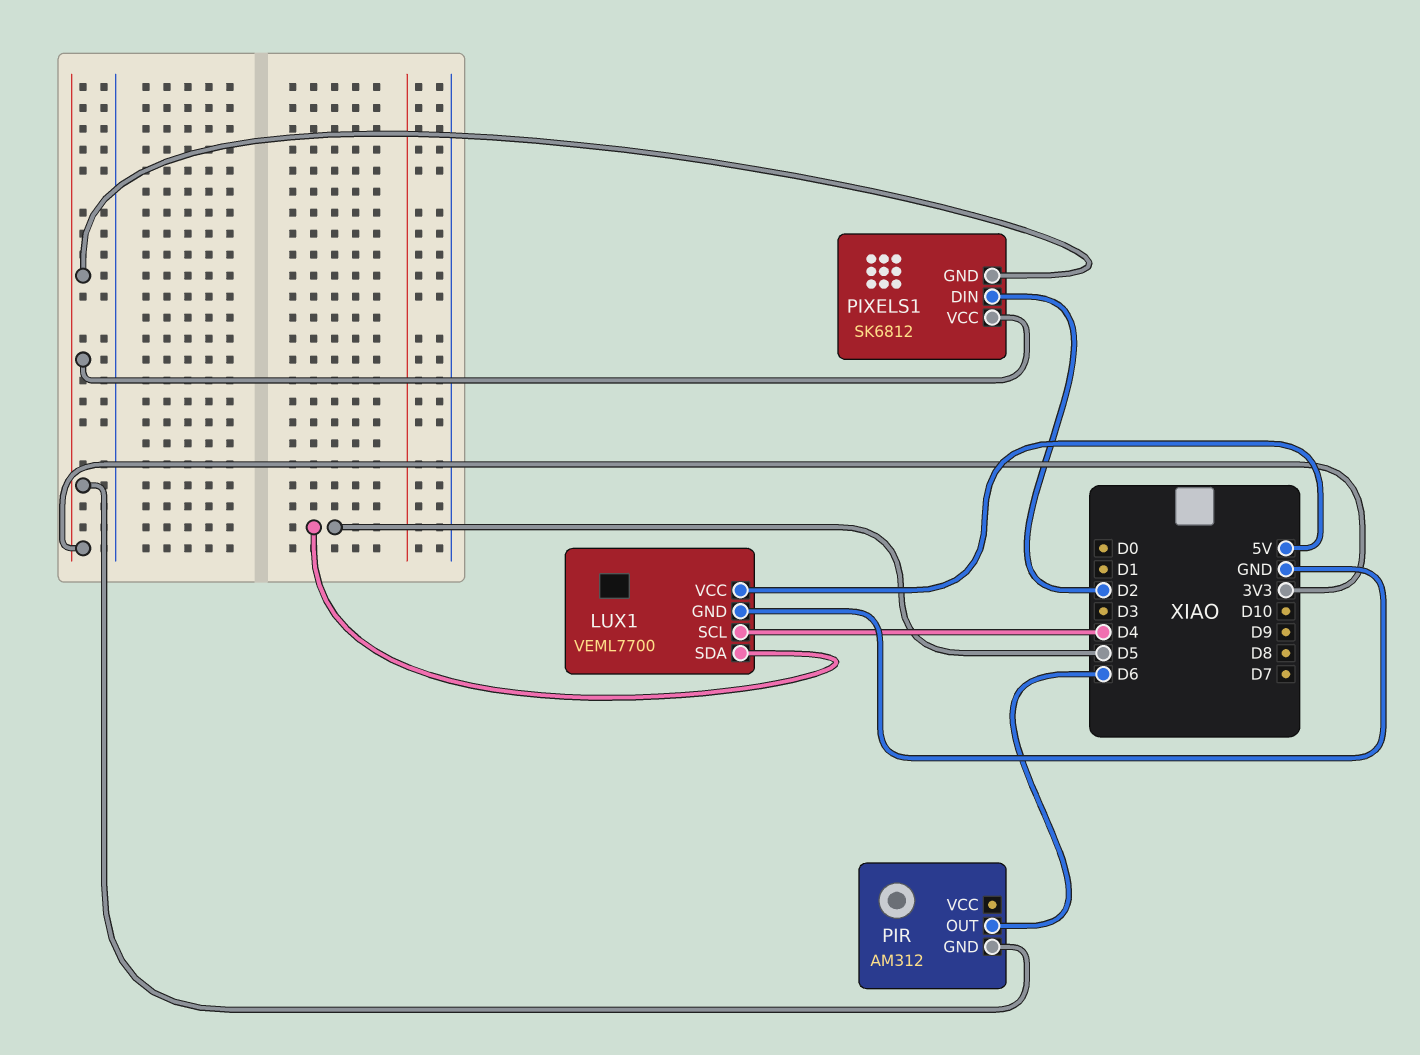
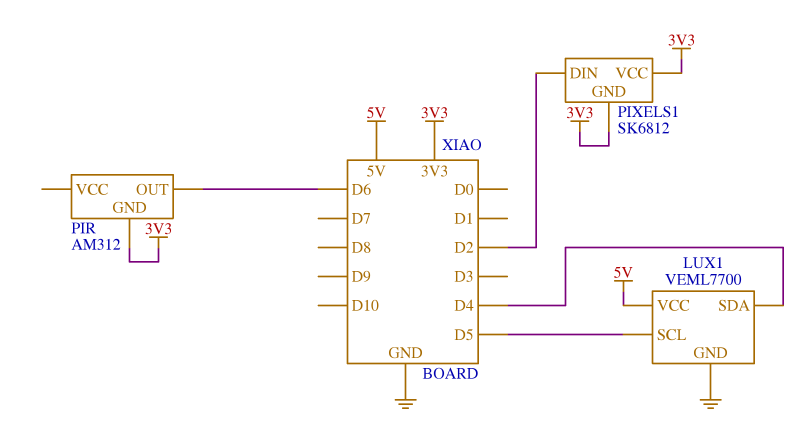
LUX1 pin SCL: D4 -> D5
LUX1 pin SDA: D5 -> D4

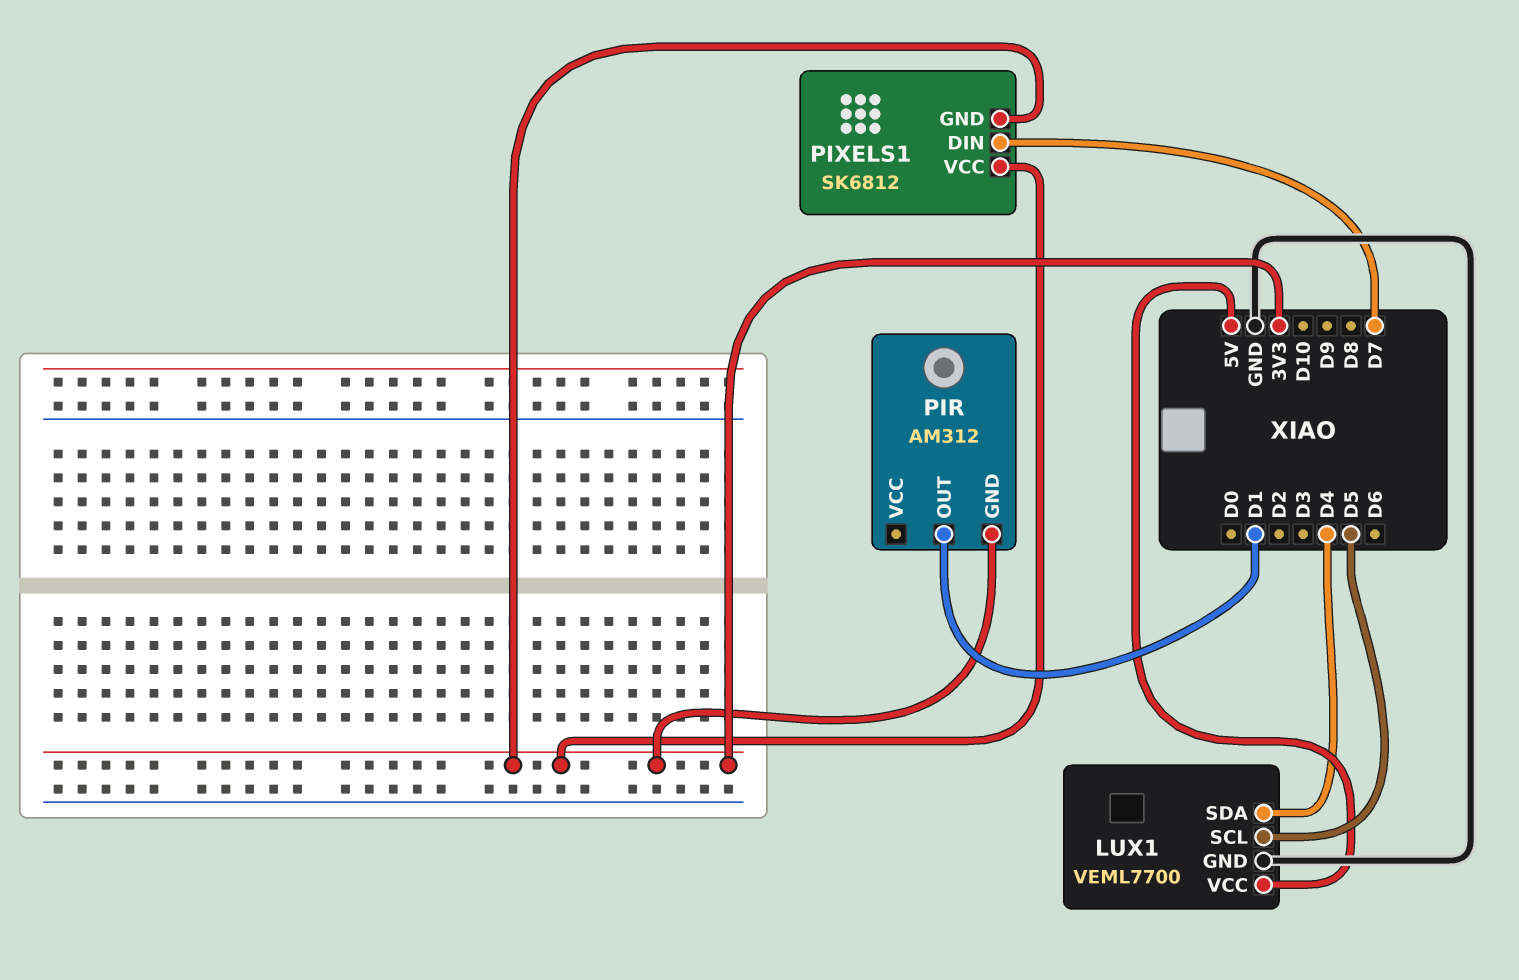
PIR pin OUT: D6 -> D1
PIXELS1 pin DIN: D2 -> D7

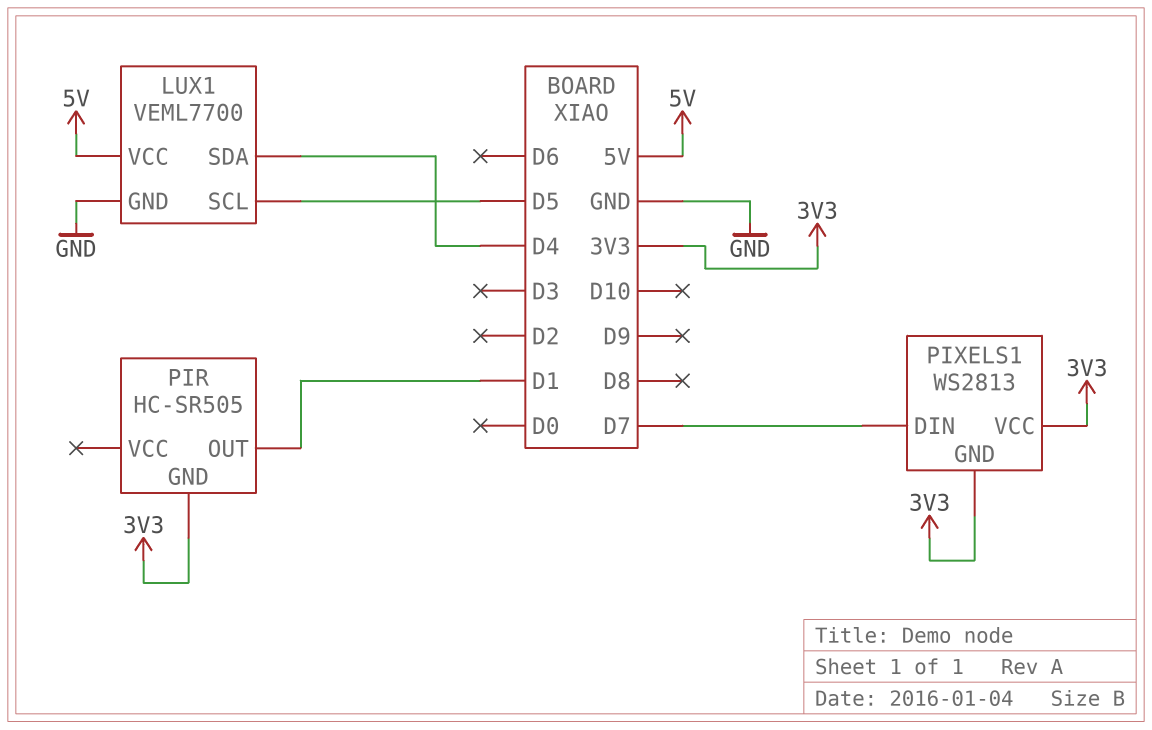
PIR: AM312 -> HC-SR505
PIXELS1: SK6812 -> WS2813

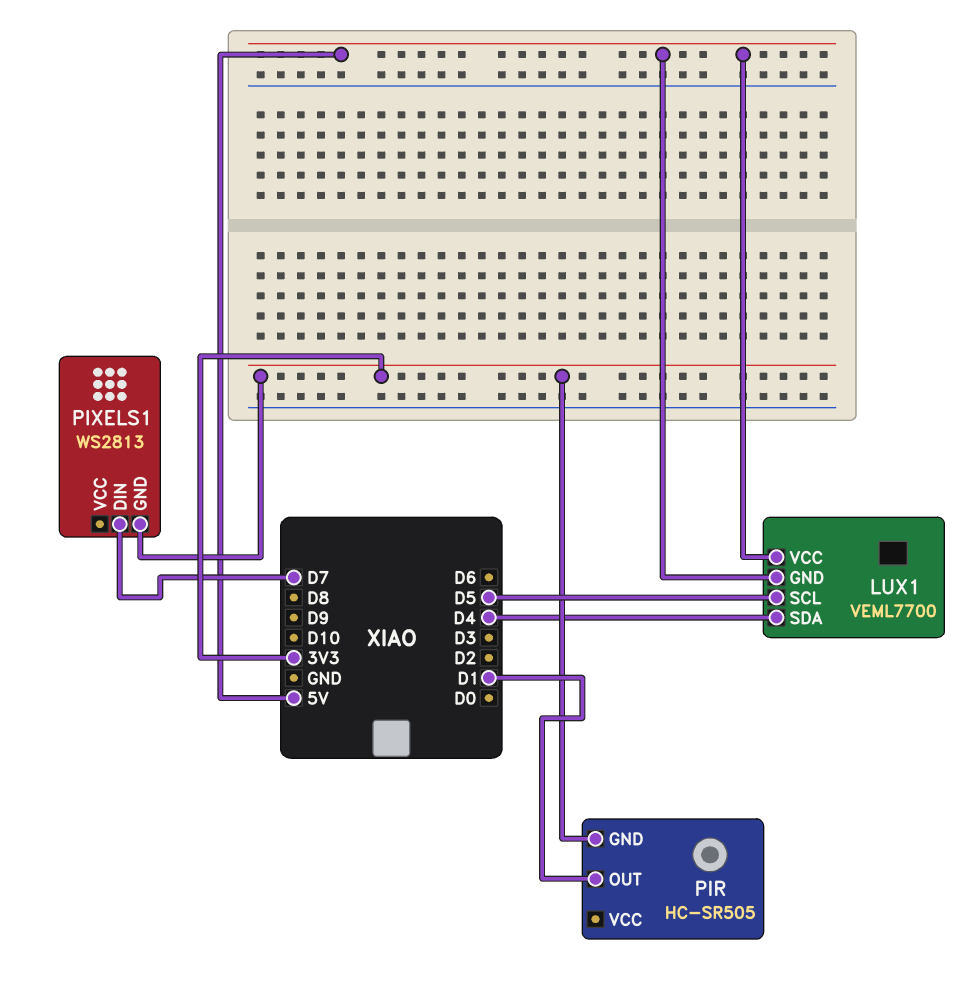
LUX1 pin GND: GND -> 5V
PIXELS1 pin VCC: 3V3 -> none

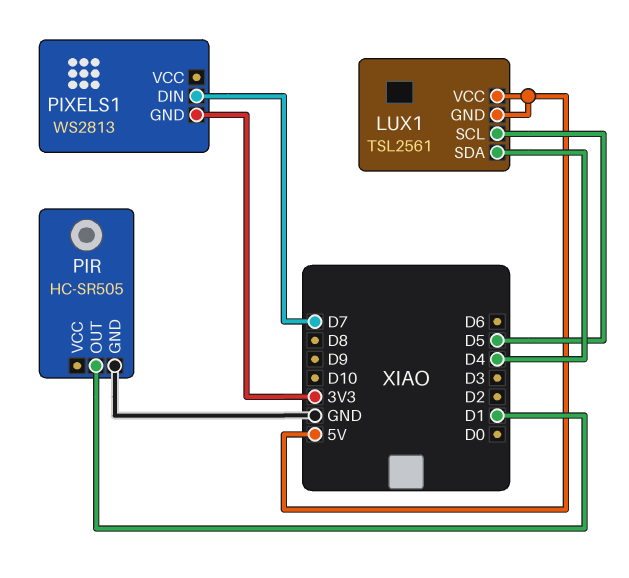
LUX1: VEML7700 -> TSL2561
PIR pin GND: 3V3 -> GND

